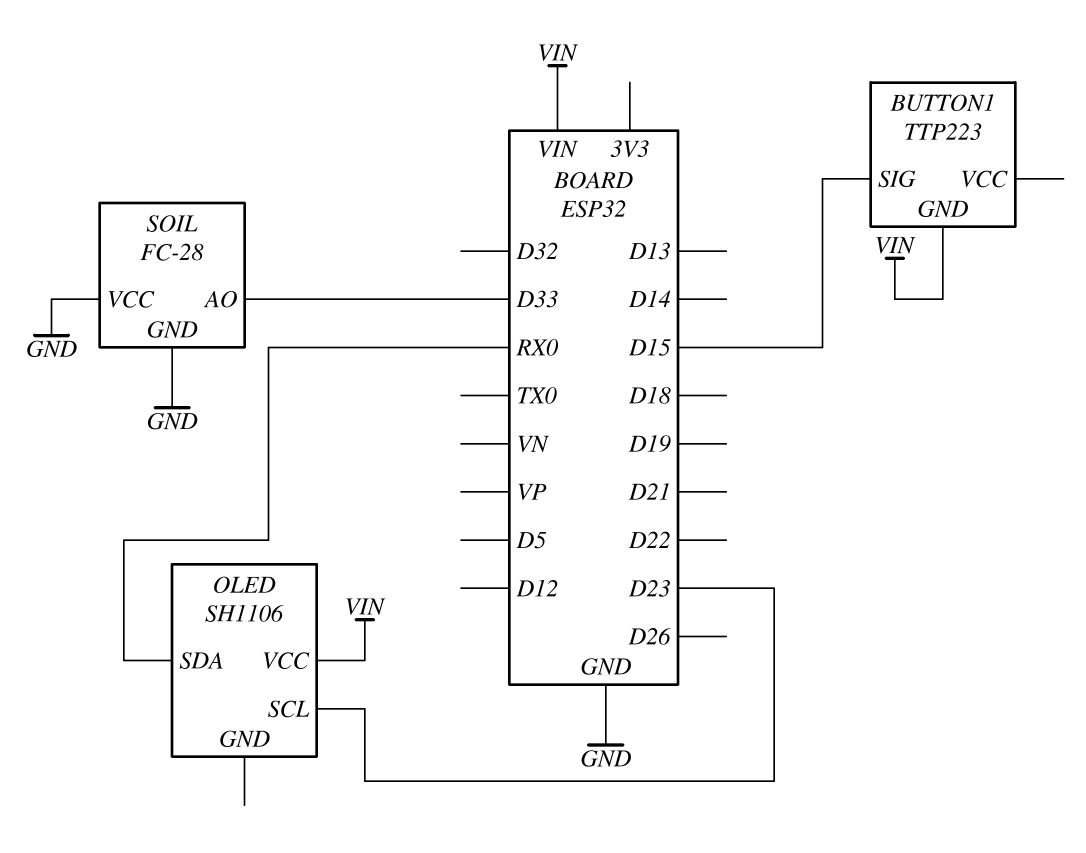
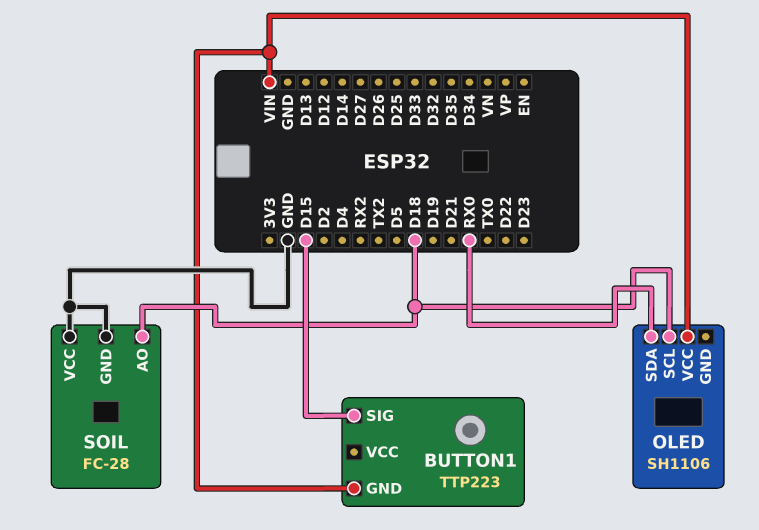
OLED pin SCL: D23 -> D18
SOIL pin AO: D33 -> D18

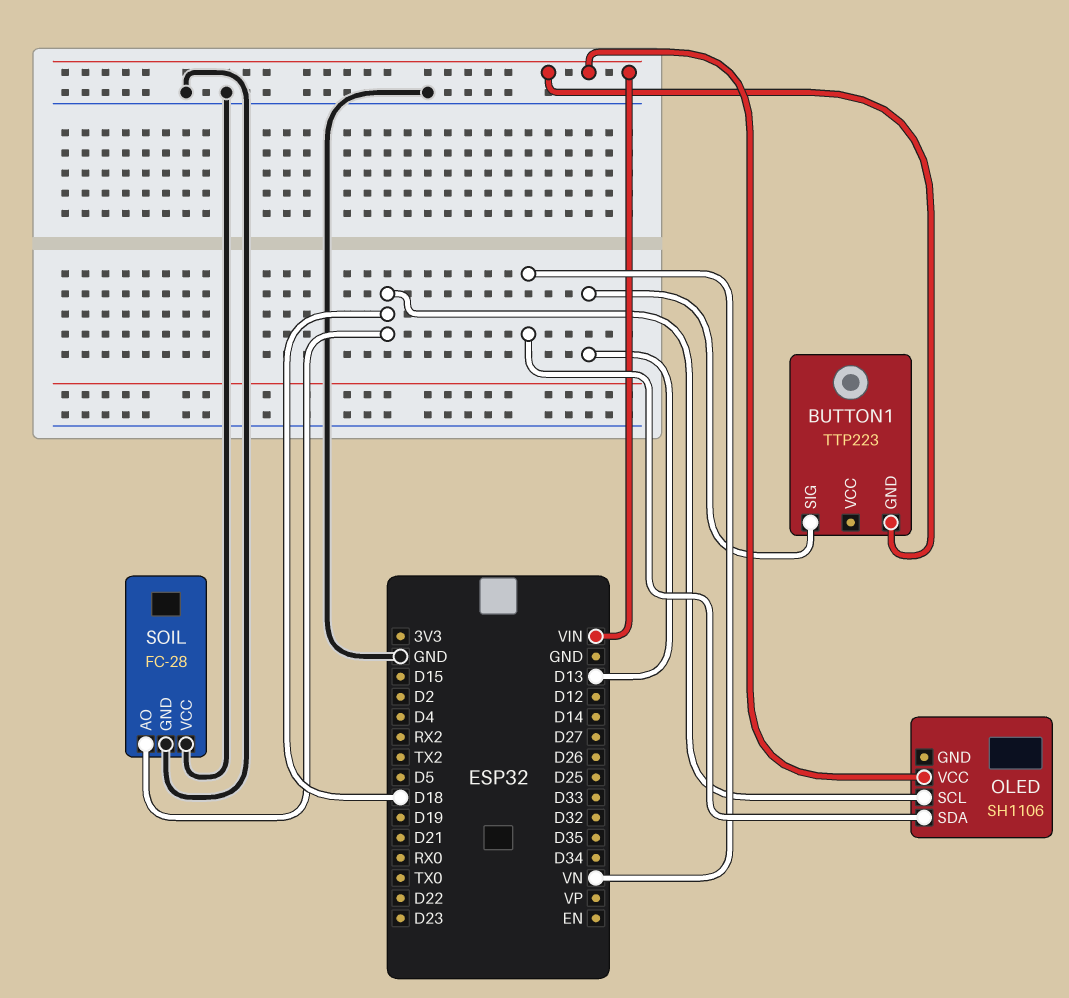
BUTTON1 pin SIG: D15 -> D13
OLED pin SDA: RX0 -> VN

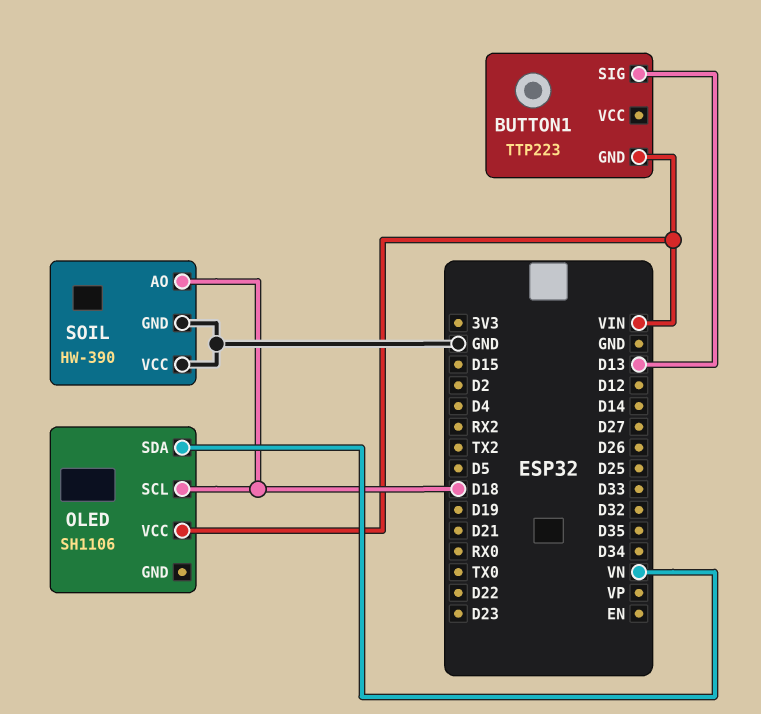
SOIL: FC-28 -> HW-390

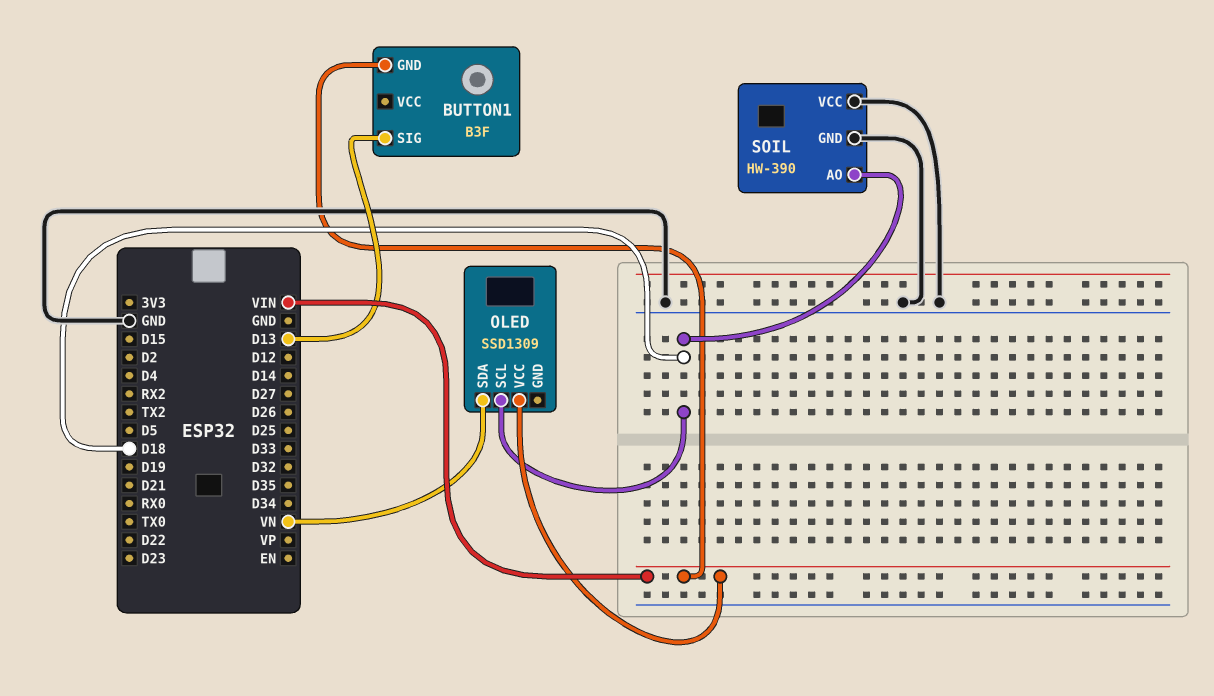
BUTTON1: TTP223 -> B3F
OLED: SH1106 -> SSD1309

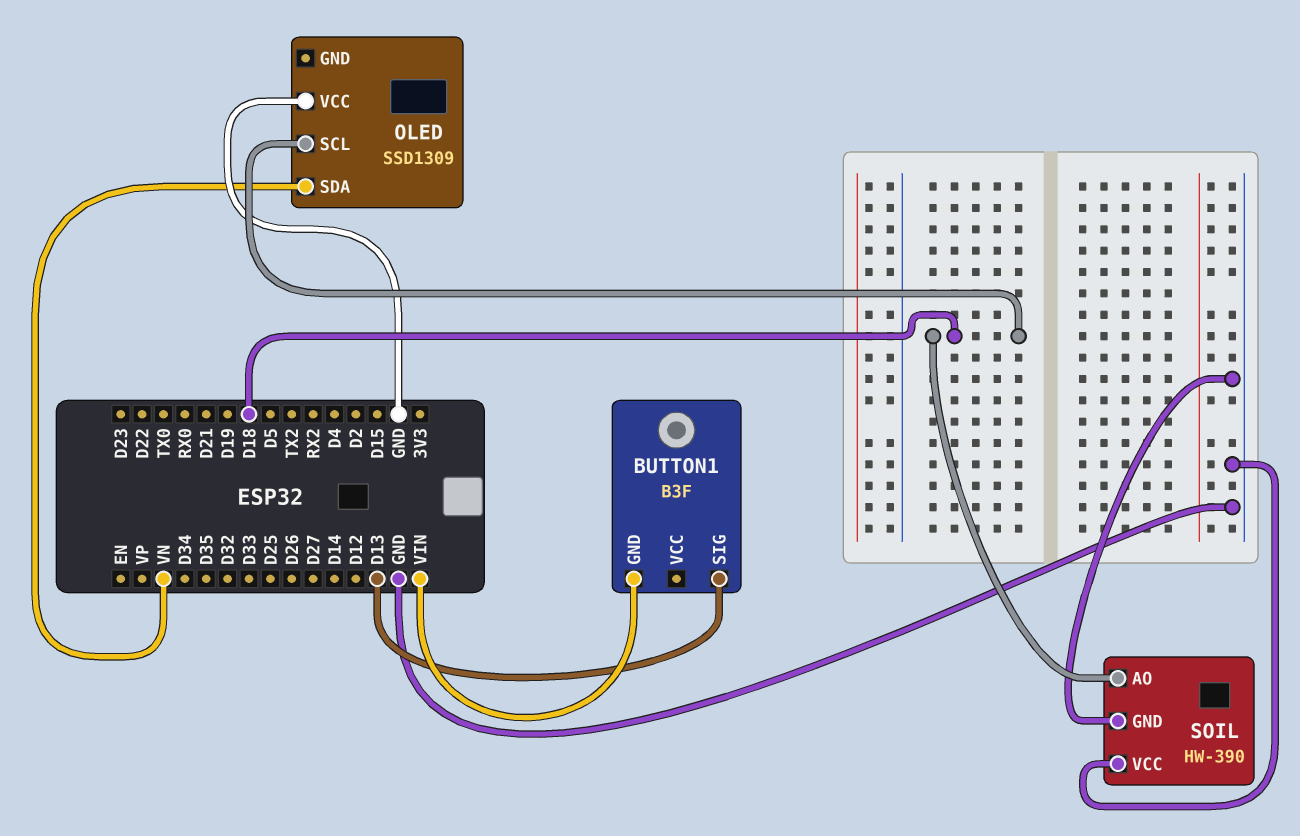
OLED pin VCC: VIN -> GND

